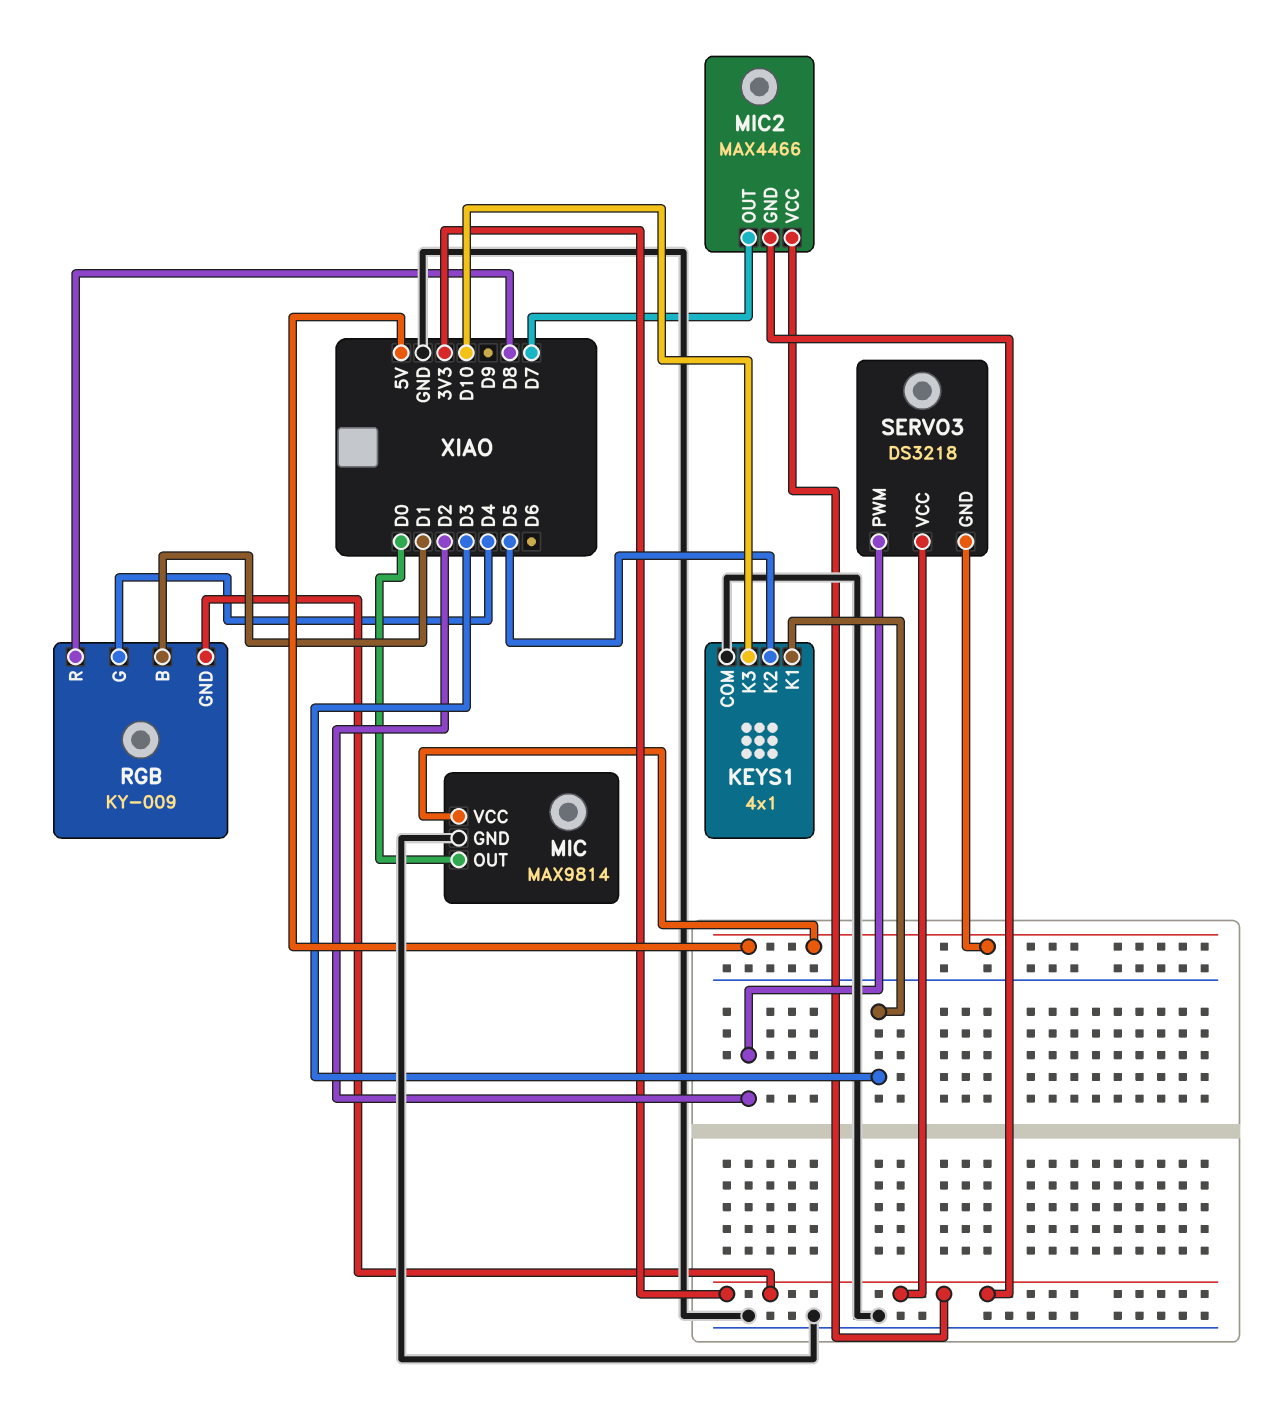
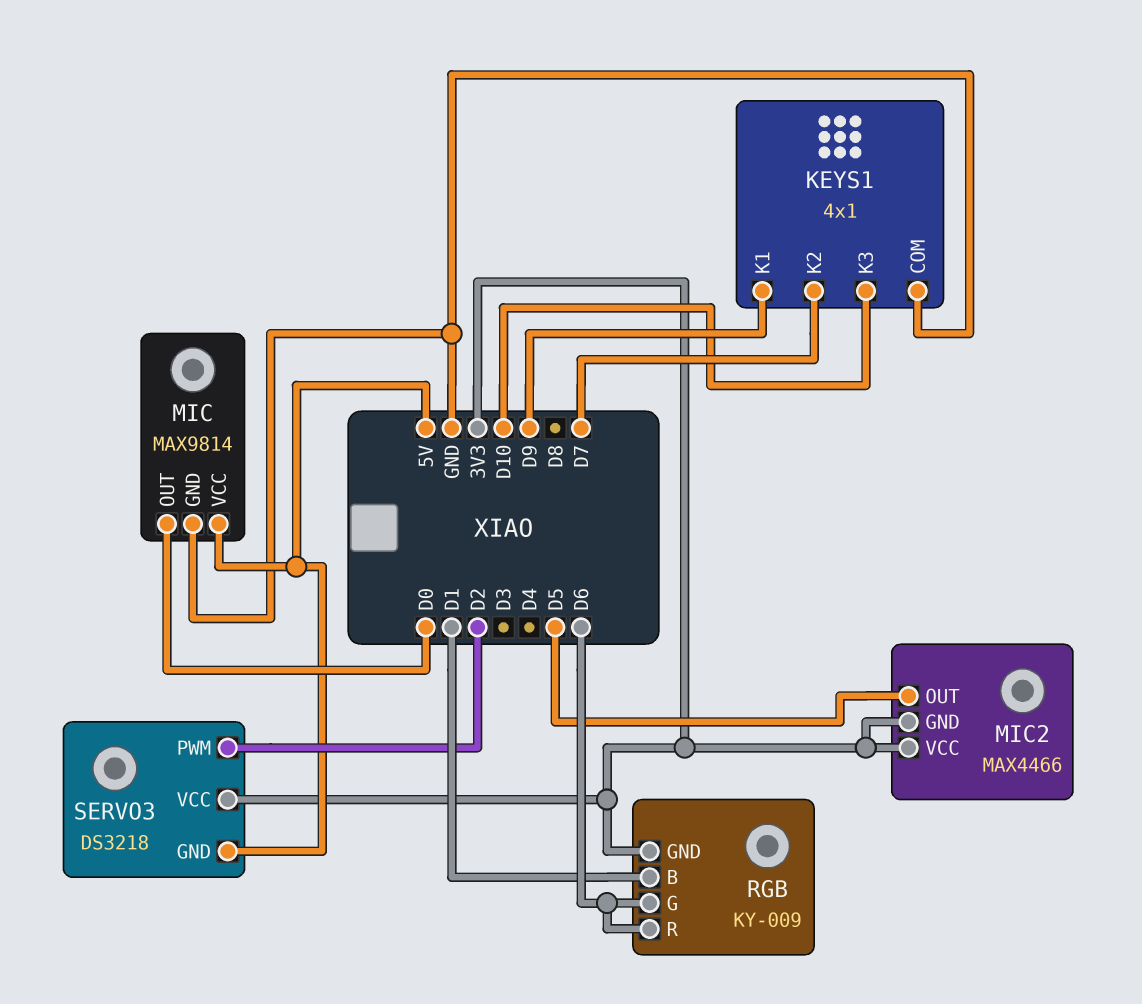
KEYS1 pin K1: D3 -> D9
KEYS1 pin K2: D5 -> D7
MIC2 pin OUT: D7 -> D5
RGB pin G: D4 -> D6
RGB pin R: D8 -> D6

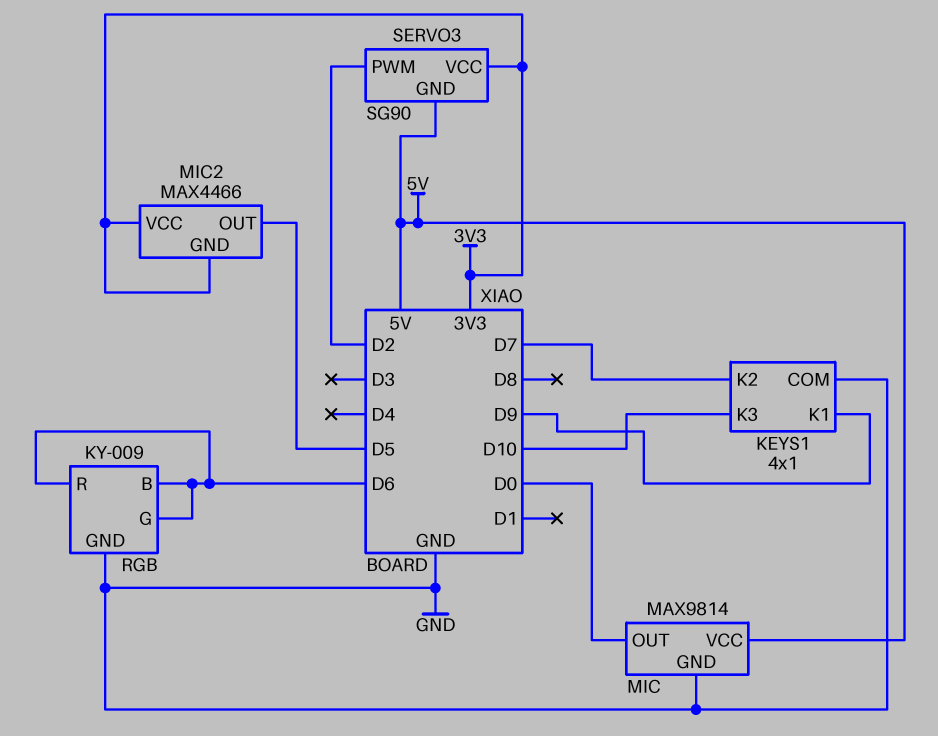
RGB pin B: D1 -> D6
RGB pin GND: 3V3 -> GND
SERVO3: DS3218 -> SG90

